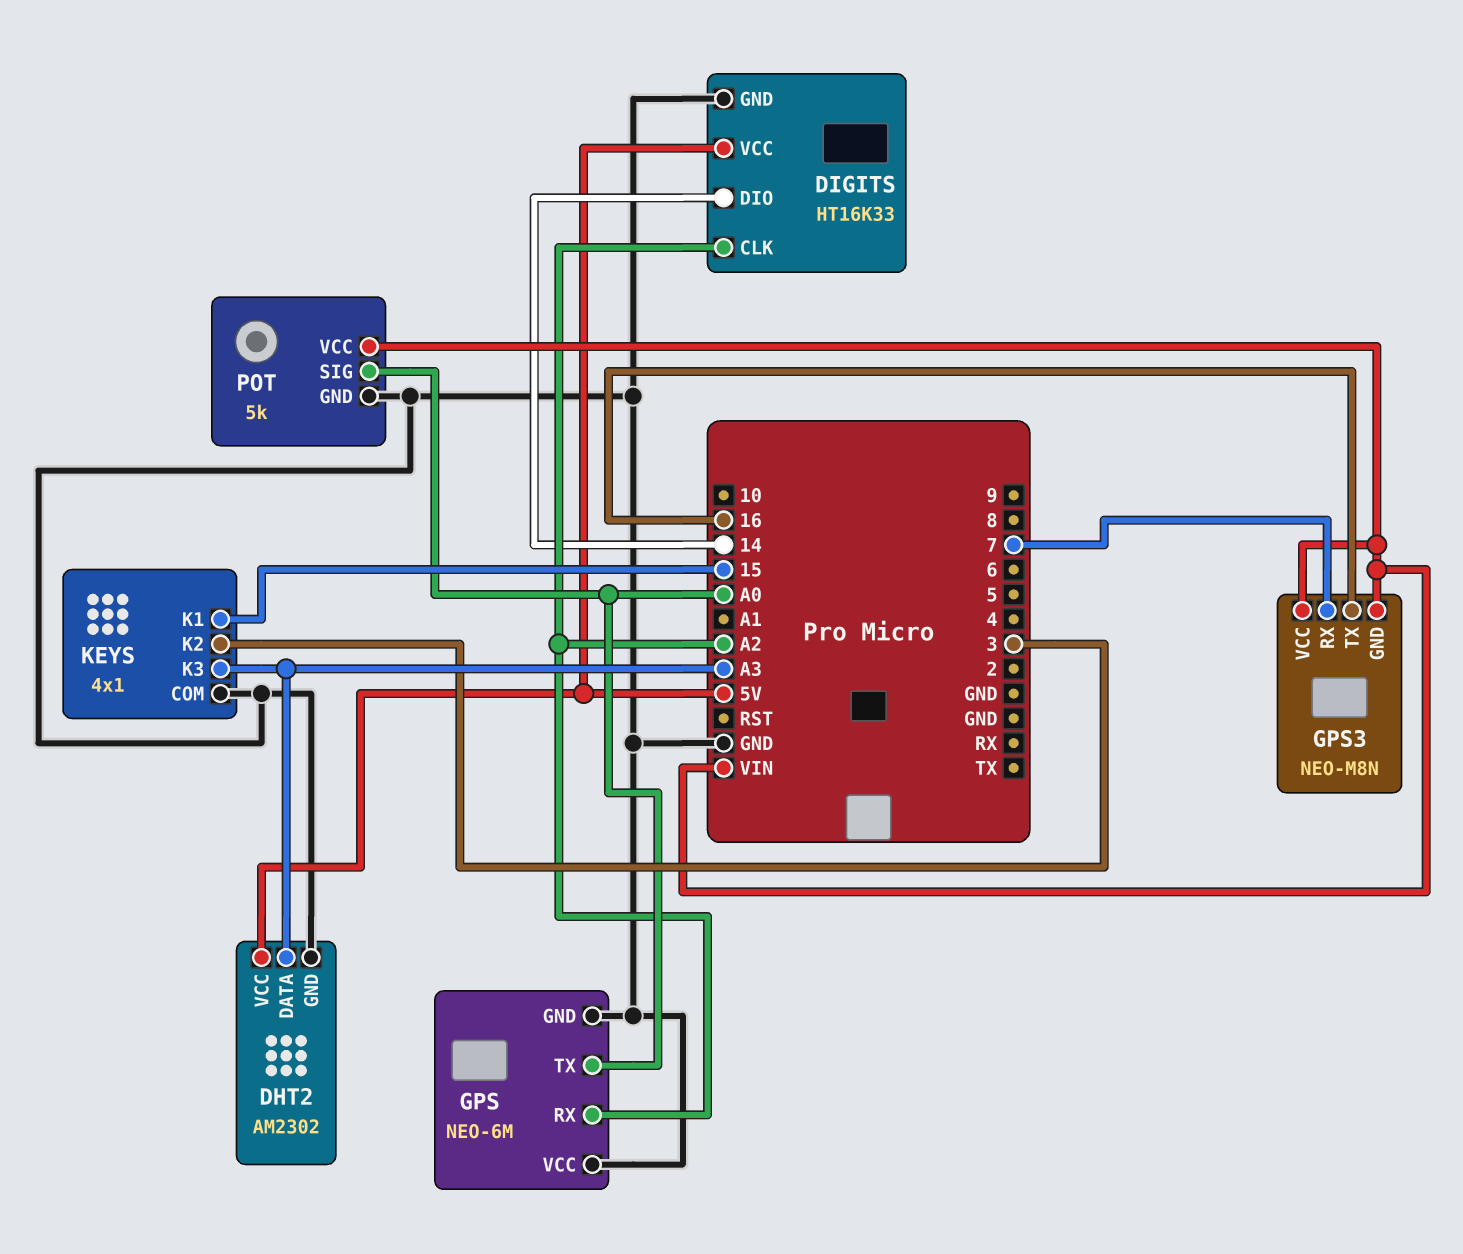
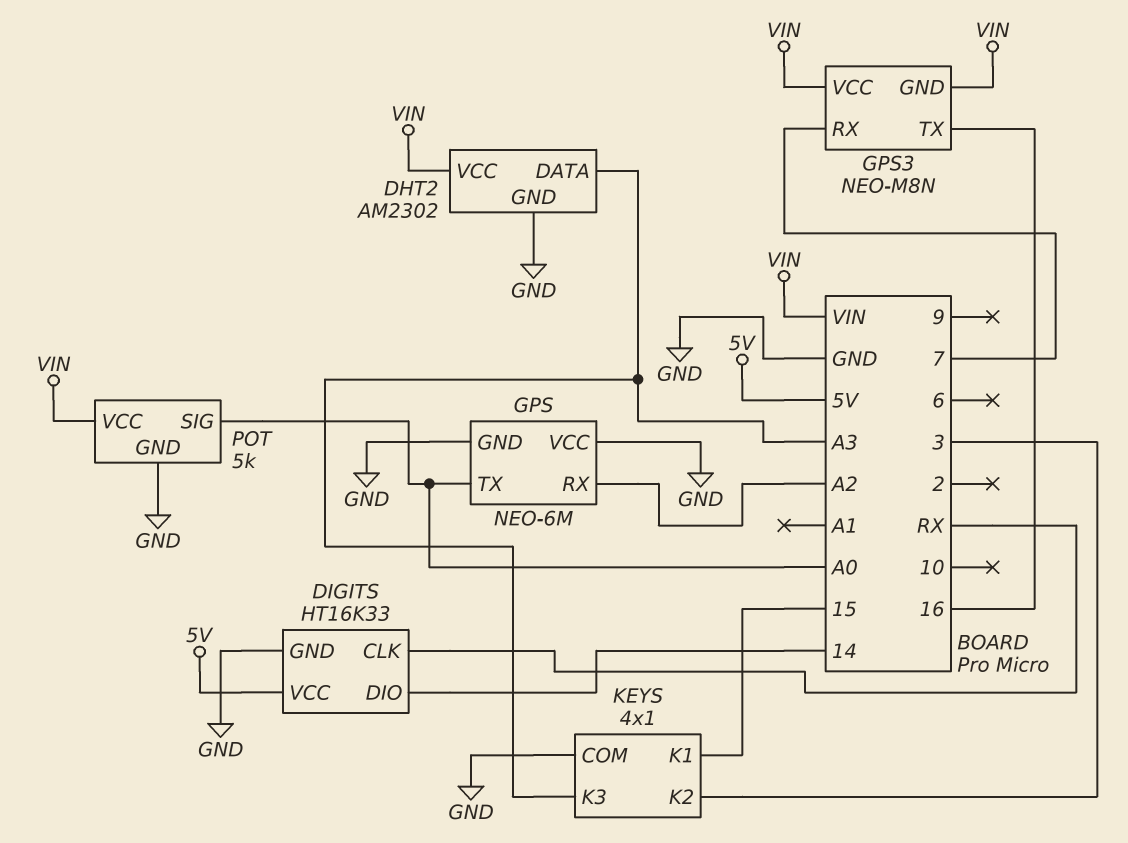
DHT2 pin VCC: 5V -> VIN
DIGITS pin CLK: A2 -> RX

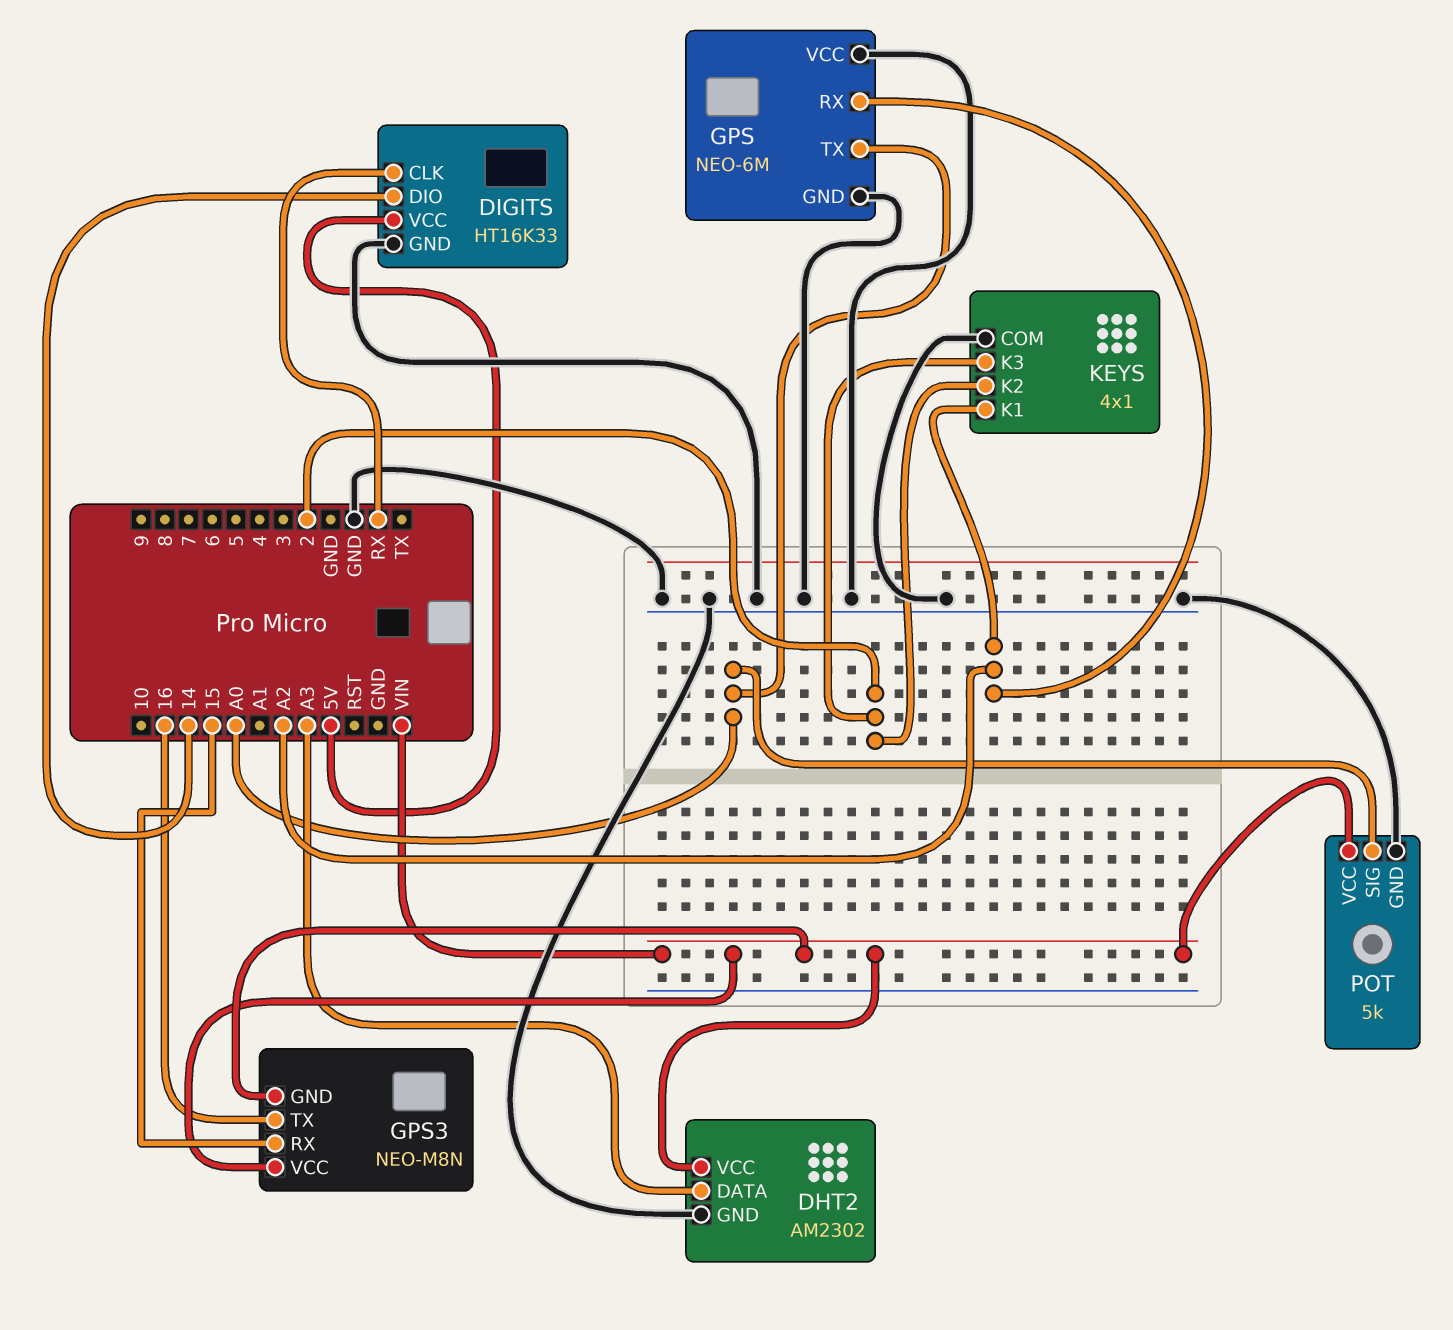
GPS3 pin RX: 7 -> 15
KEYS pin K1: 15 -> A2
KEYS pin K2: 3 -> 2
KEYS pin K3: A3 -> 2

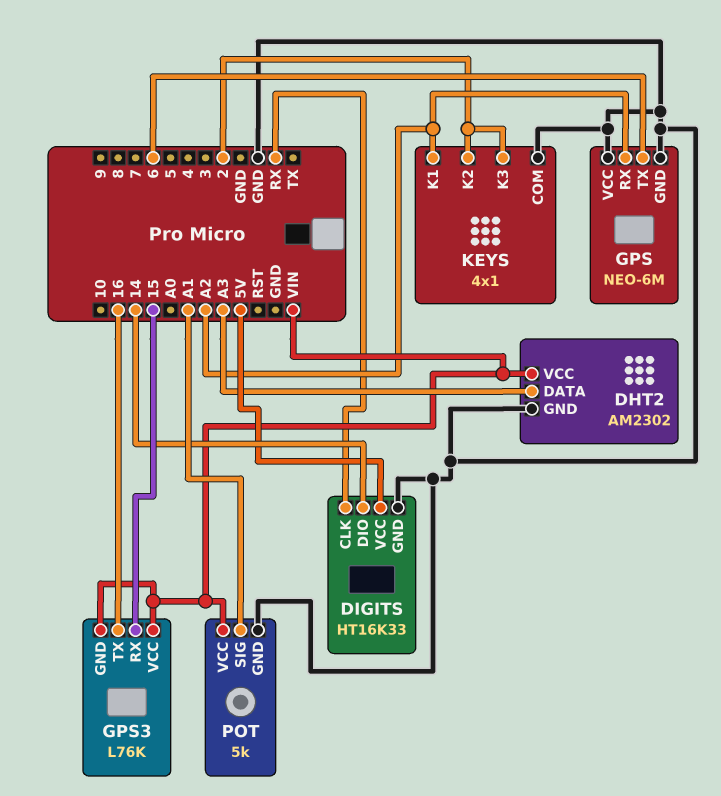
GPS pin TX: A0 -> 6
GPS3: NEO-M8N -> L76K
POT pin SIG: A0 -> A1

